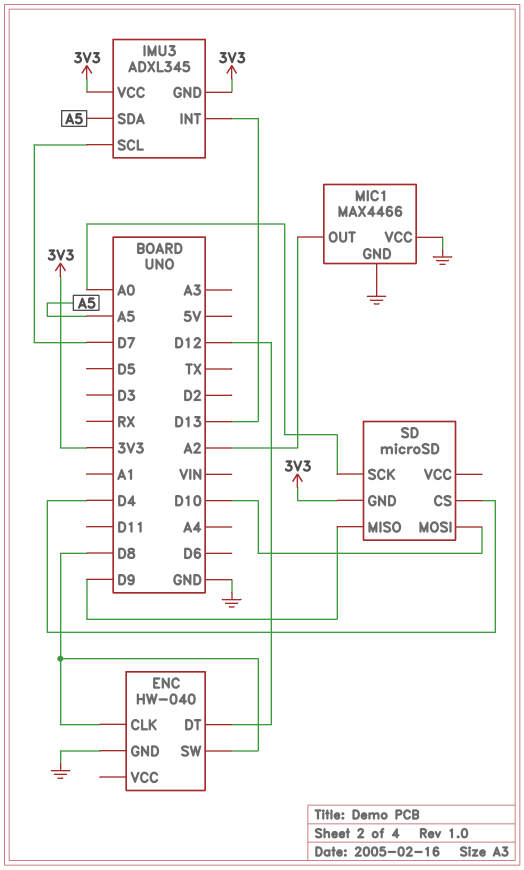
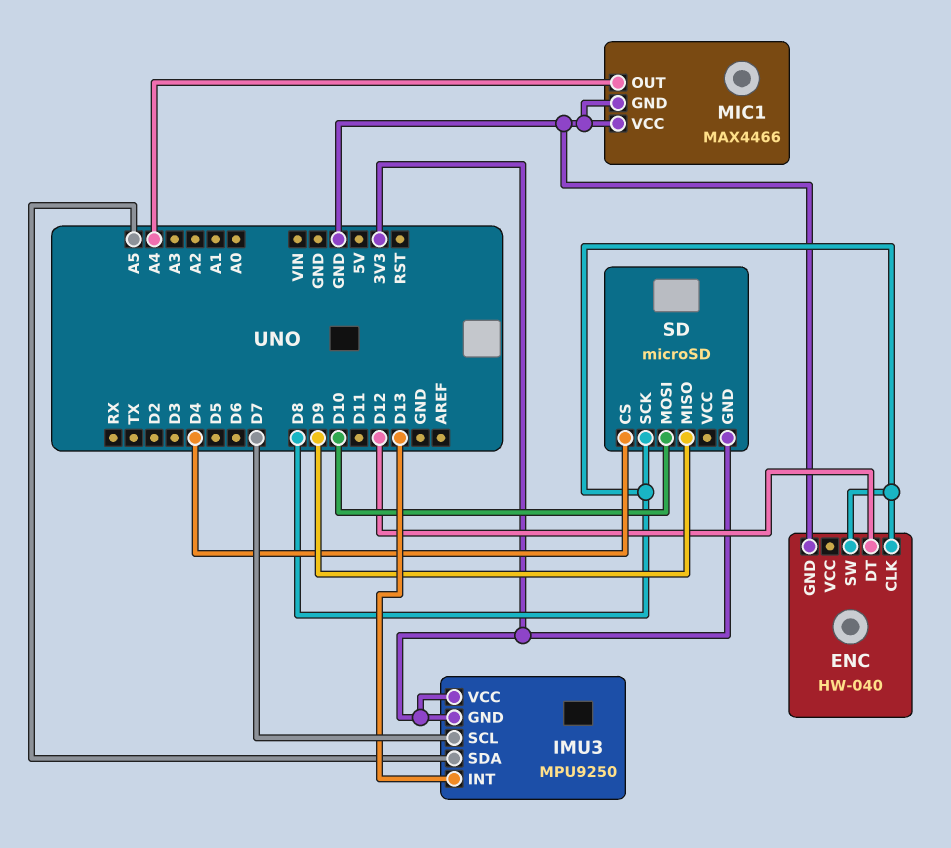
IMU3: ADXL345 -> MPU9250
MIC1 pin OUT: A2 -> A4
SD pin SCK: A0 -> D8

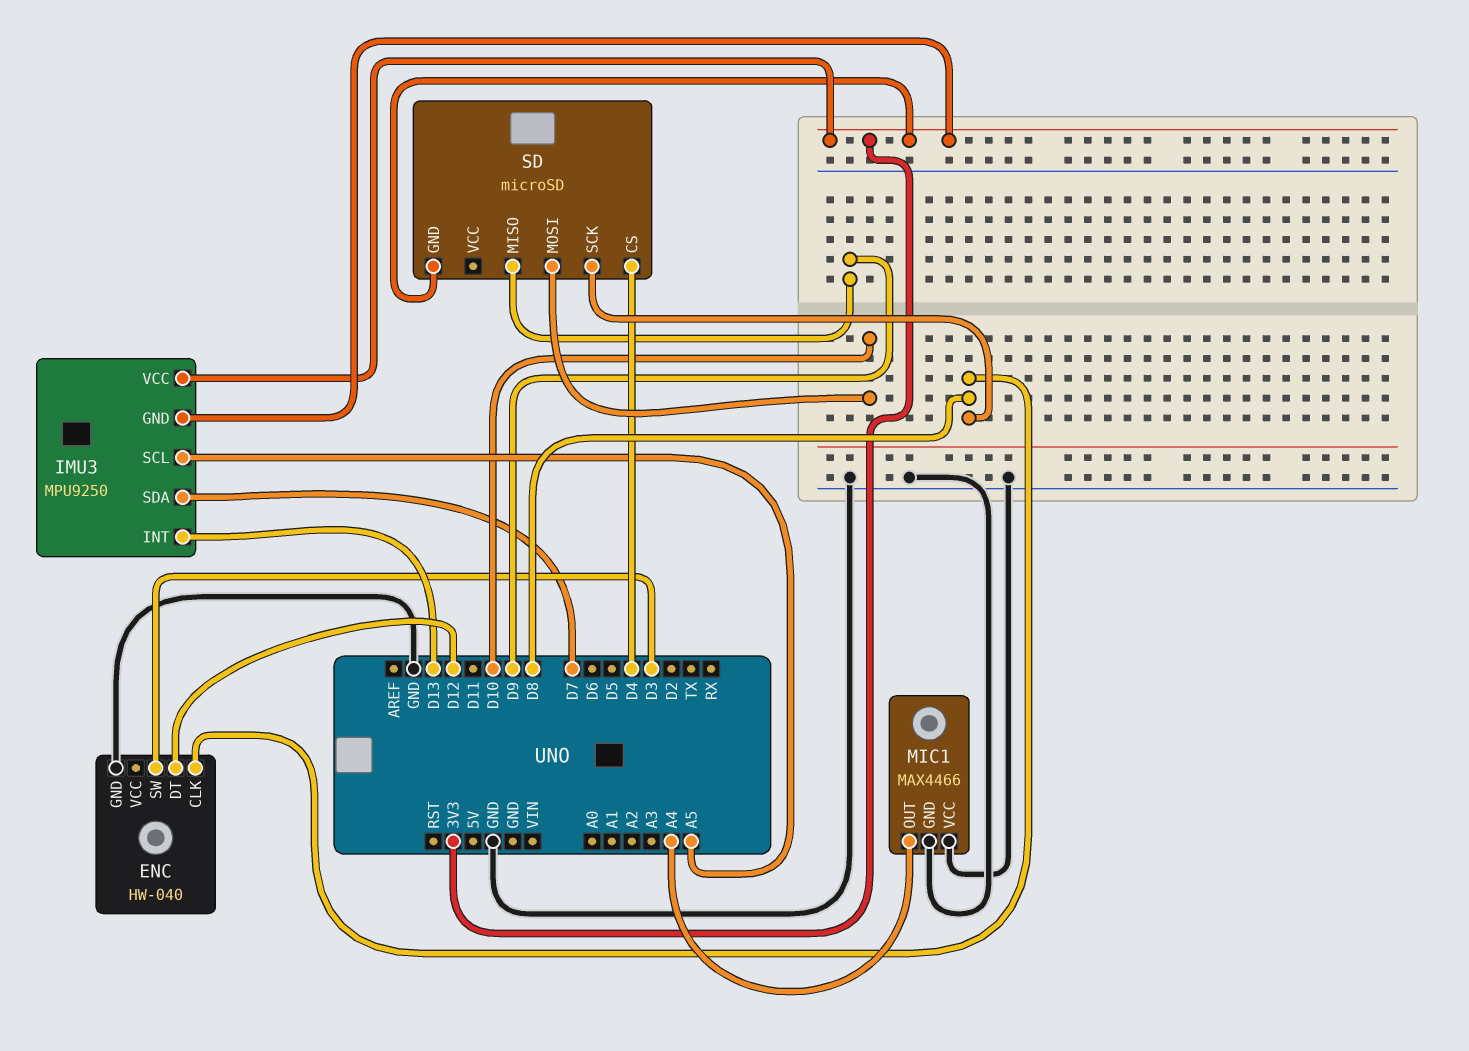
ENC pin SW: D8 -> D3
IMU3 pin SCL: D7 -> A5
IMU3 pin SDA: A5 -> D7

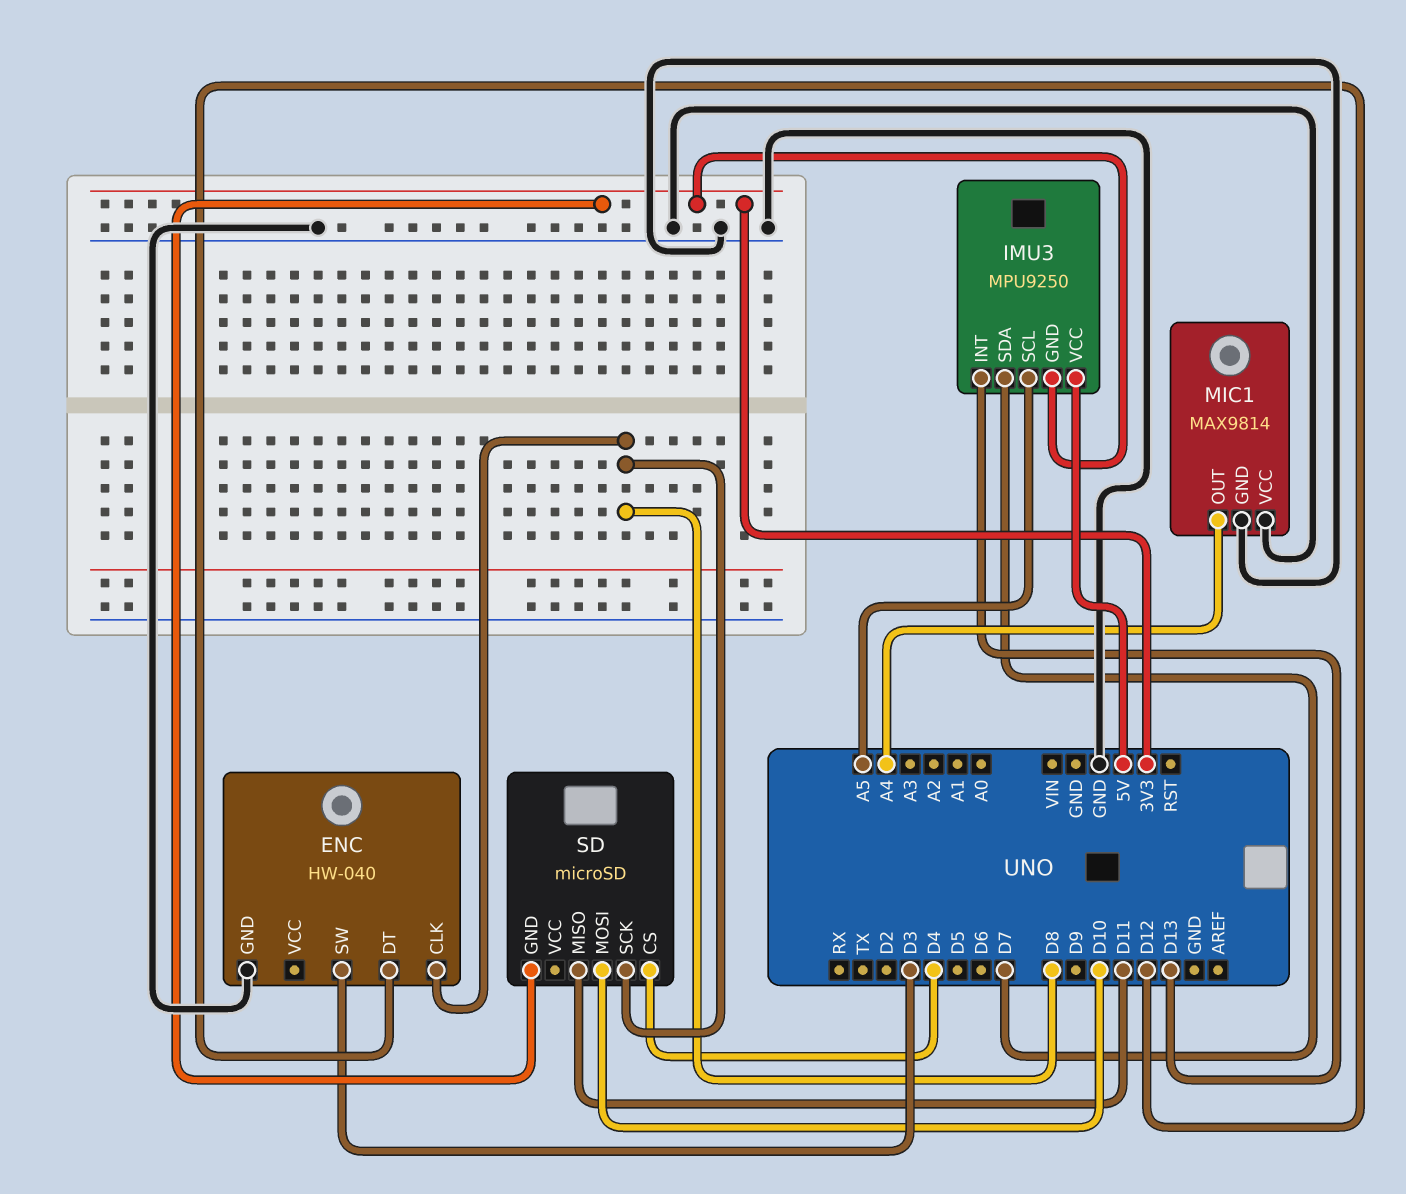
IMU3 pin VCC: 3V3 -> 5V
MIC1: MAX4466 -> MAX9814
SD pin MISO: D9 -> D11

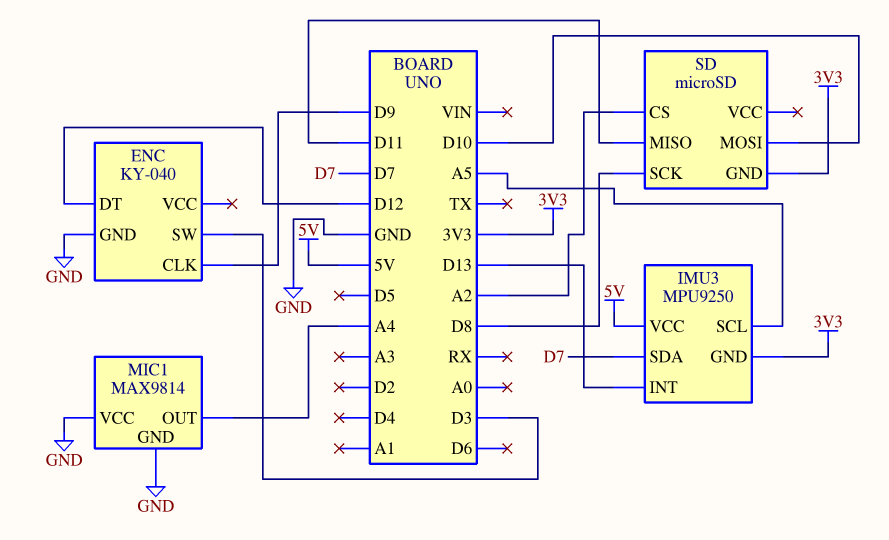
ENC: HW-040 -> KY-040
ENC pin CLK: D8 -> D9
SD pin CS: D4 -> A2

